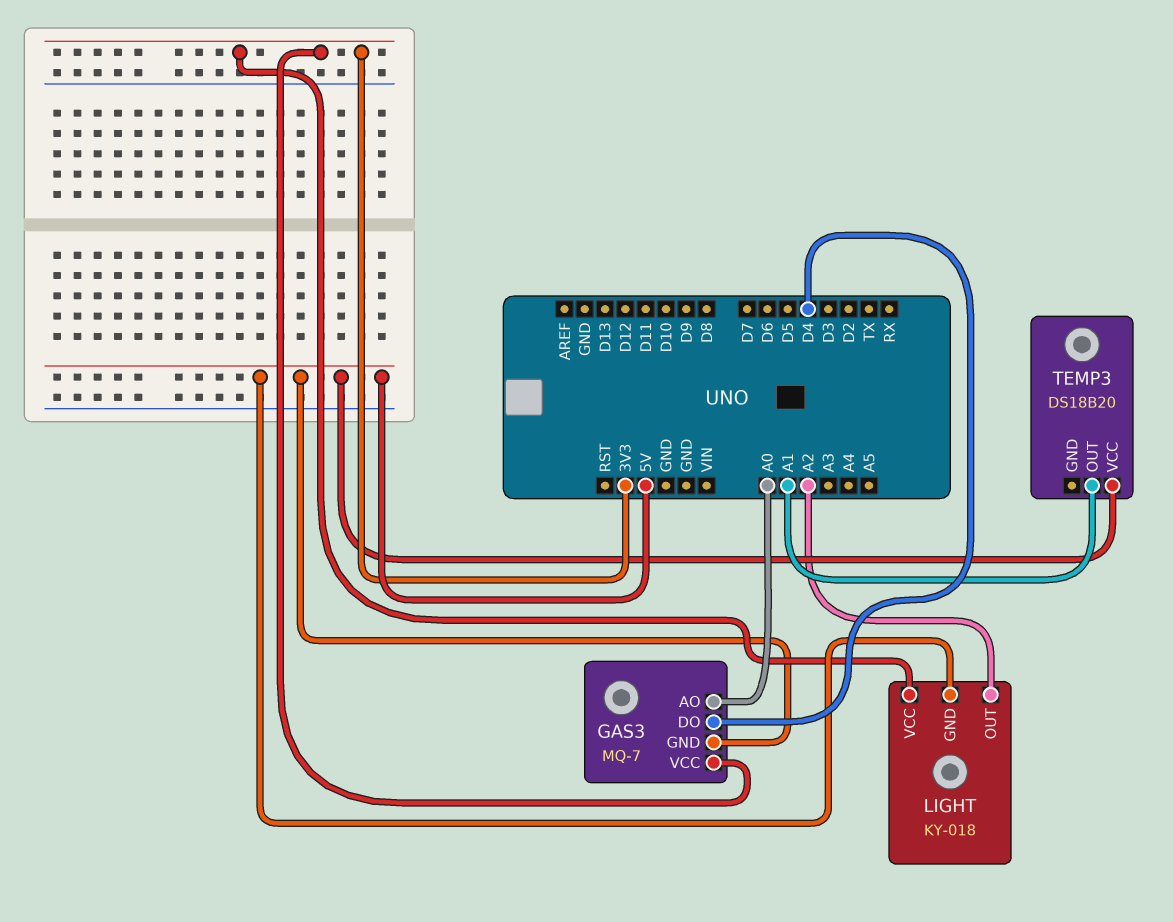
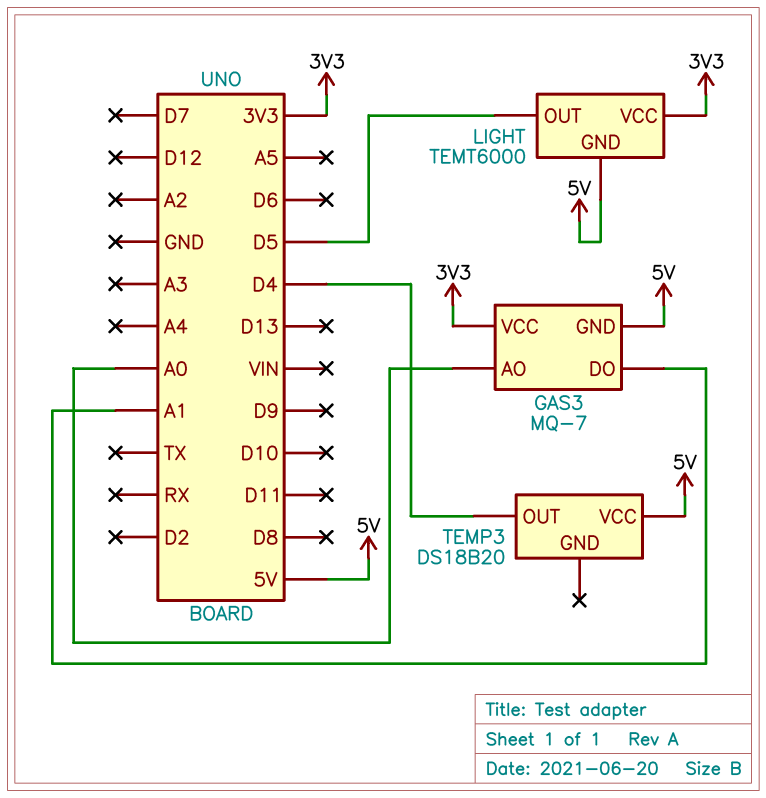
GAS3 pin DO: D4 -> A1
LIGHT: KY-018 -> TEMT6000
LIGHT pin OUT: A2 -> D5
TEMP3 pin OUT: A1 -> D4

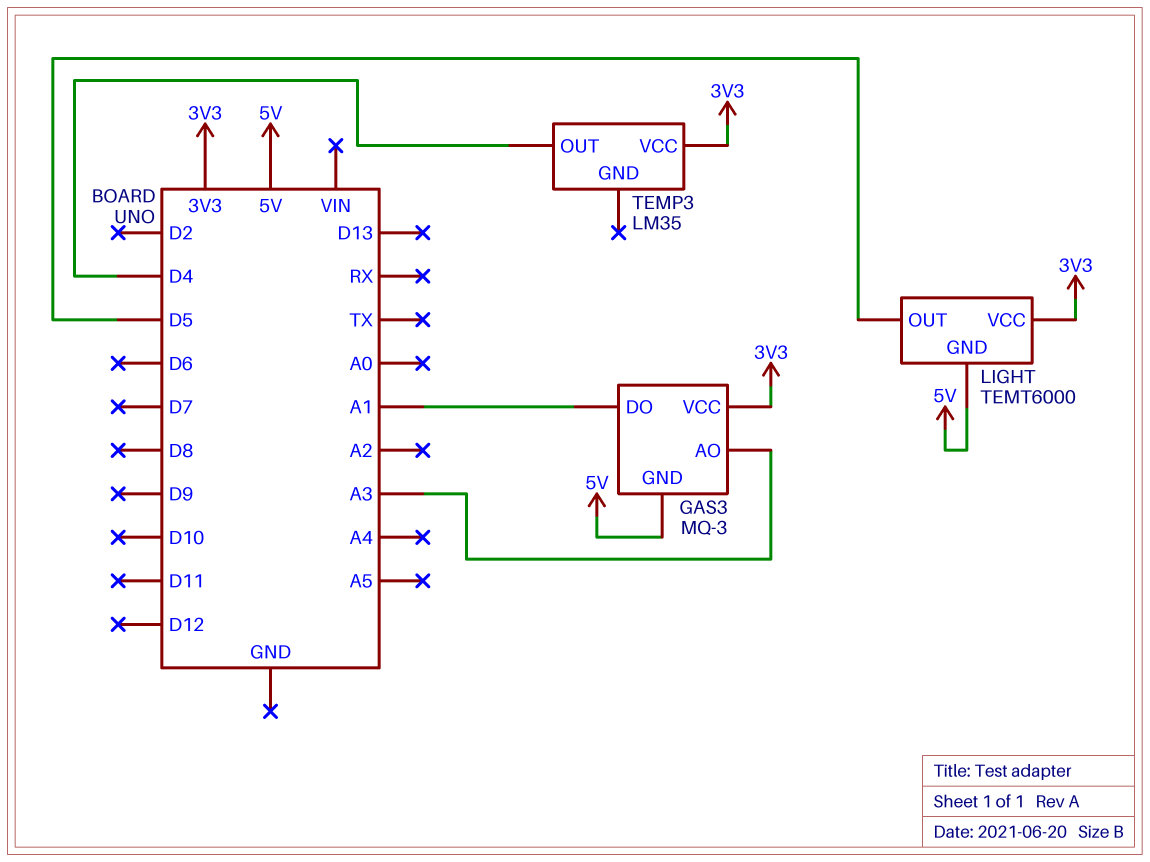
GAS3: MQ-7 -> MQ-3
GAS3 pin AO: A0 -> A3
TEMP3: DS18B20 -> LM35
TEMP3 pin VCC: 5V -> 3V3

